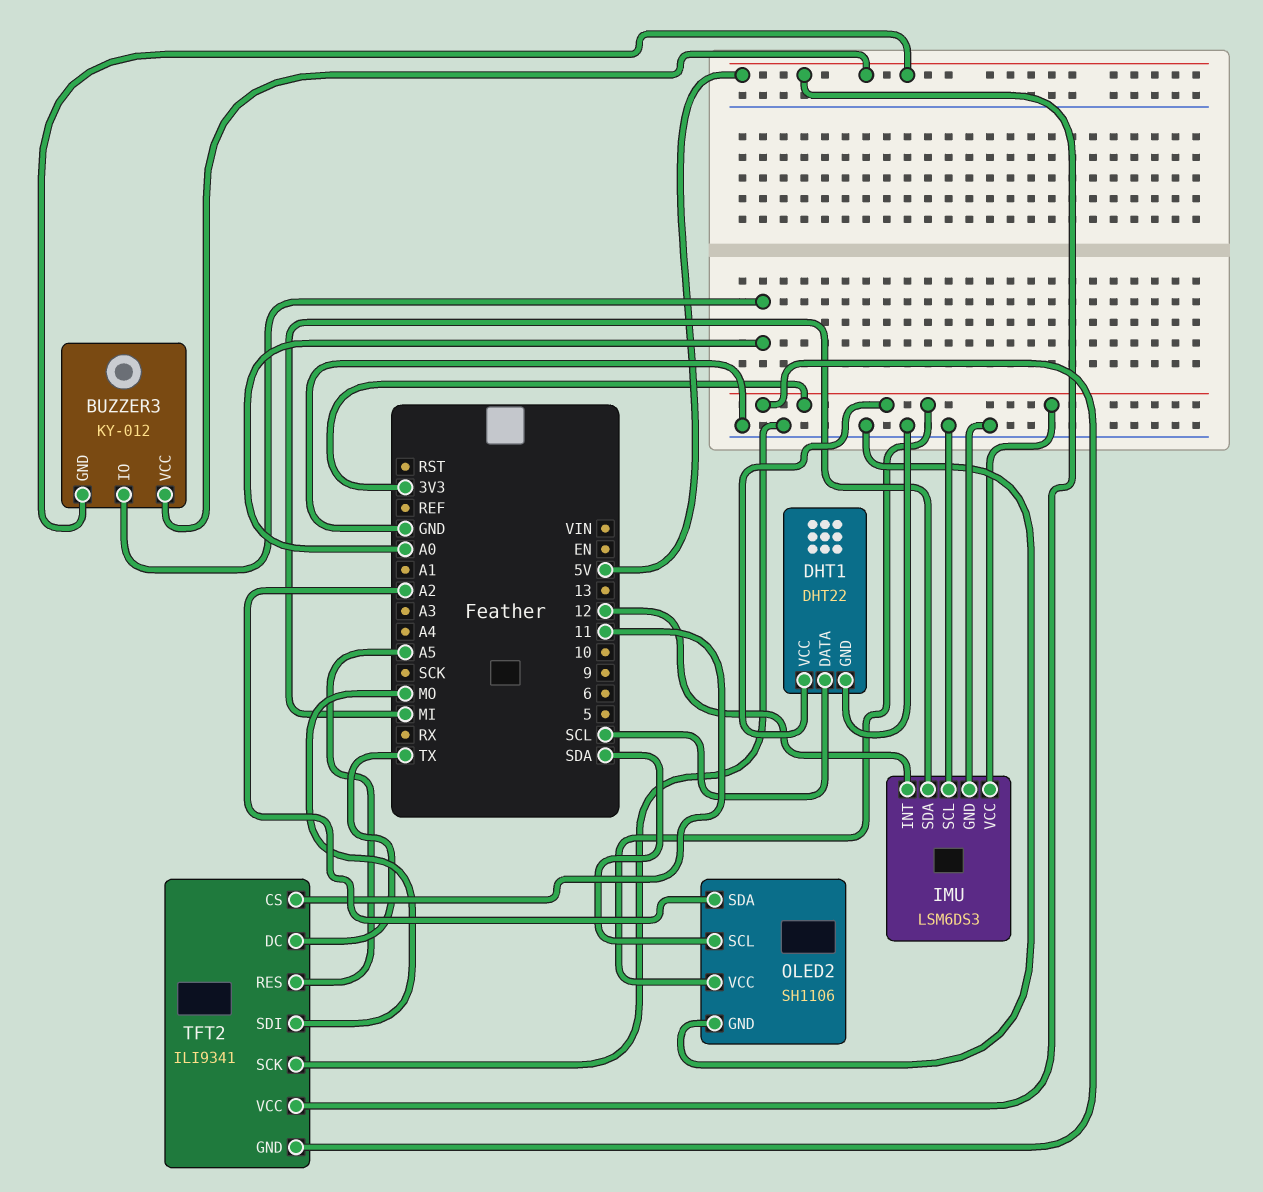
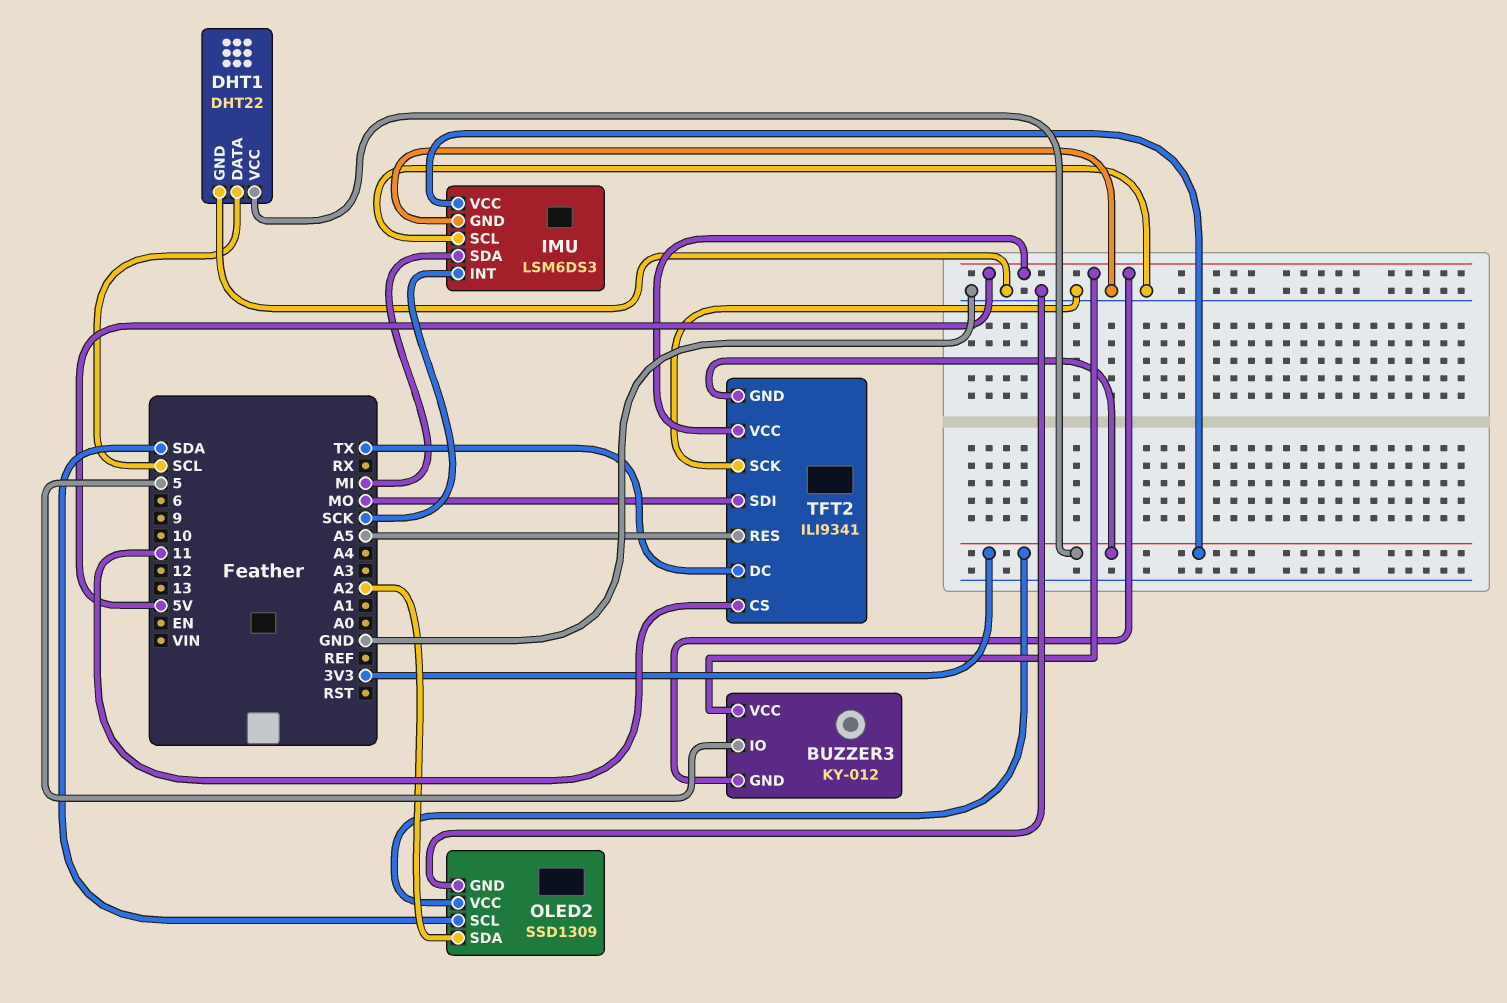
BUZZER3 pin IO: A0 -> 5
IMU pin INT: 12 -> SCK
OLED2: SH1106 -> SSD1309

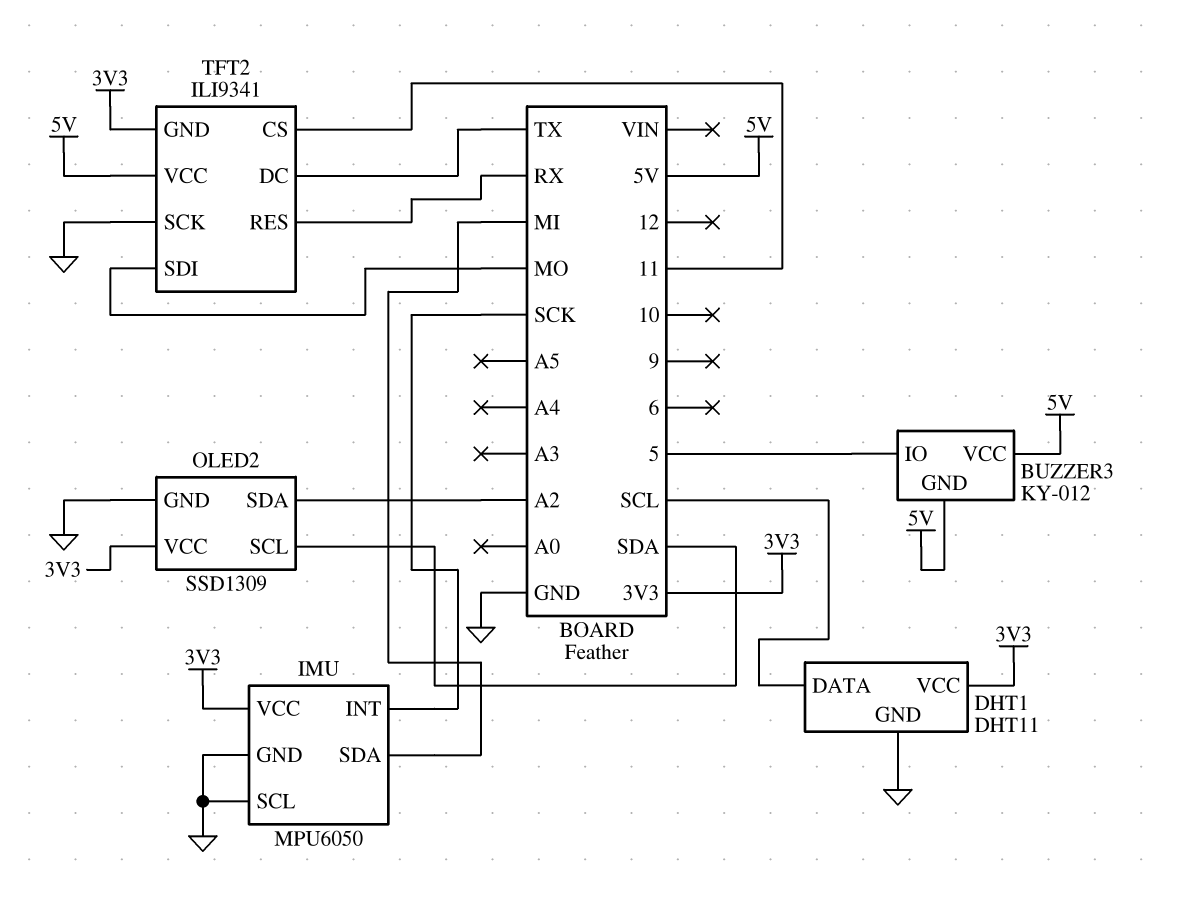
DHT1: DHT22 -> DHT11
IMU: LSM6DS3 -> MPU6050
TFT2 pin RES: A5 -> RX

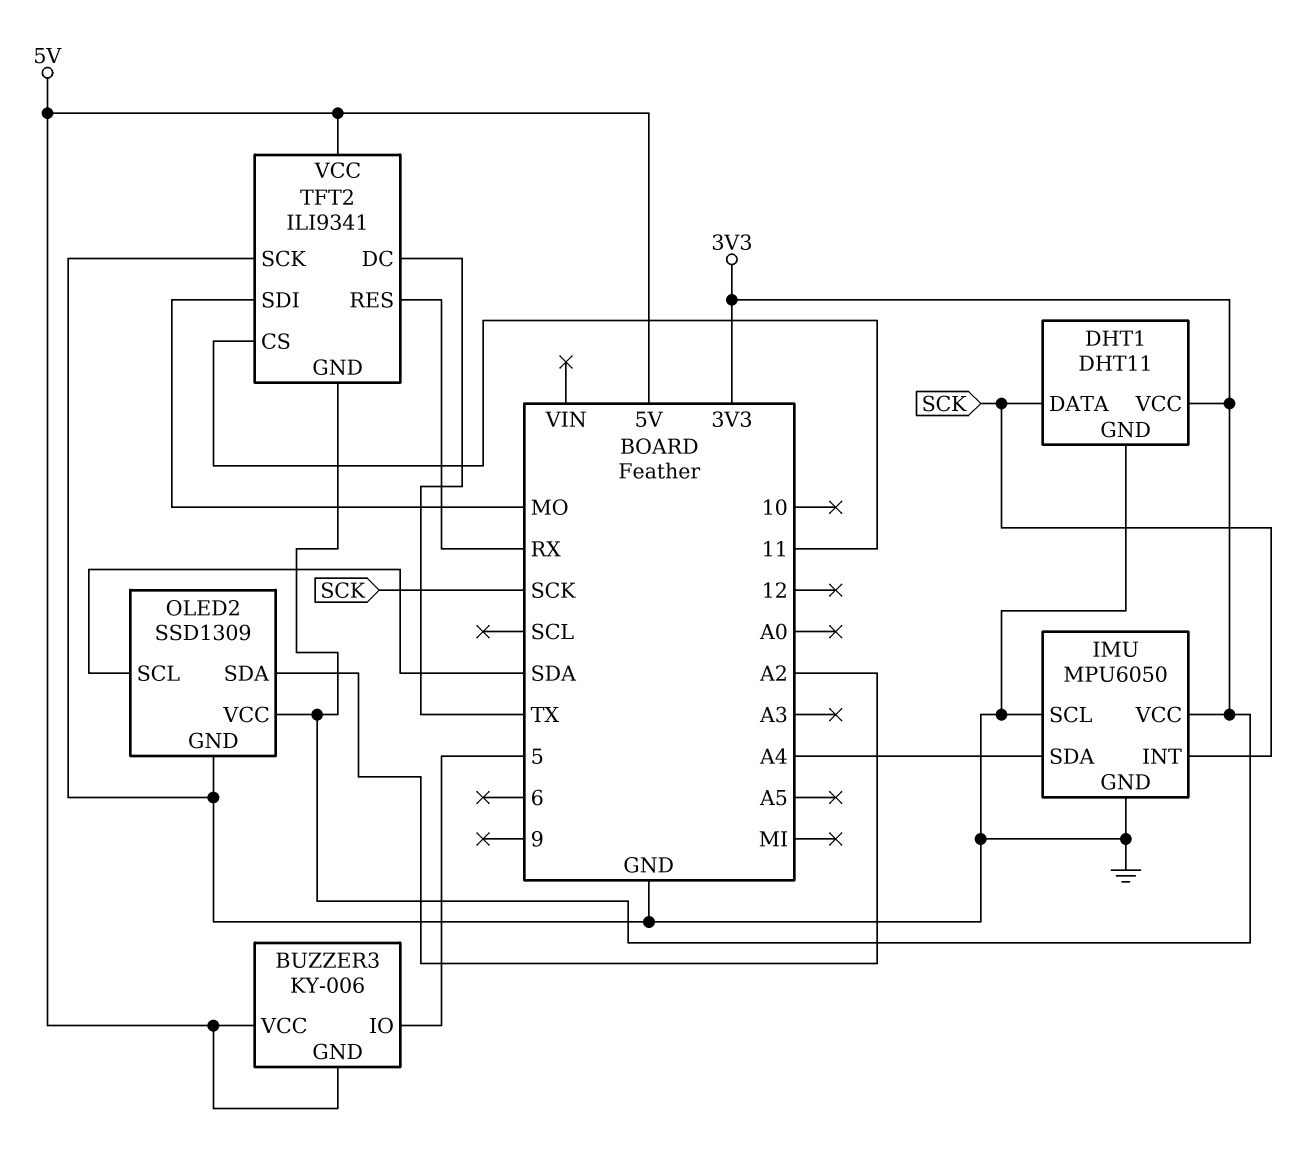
BUZZER3: KY-012 -> KY-006
DHT1 pin DATA: SCL -> SCK
IMU pin SDA: MI -> A4

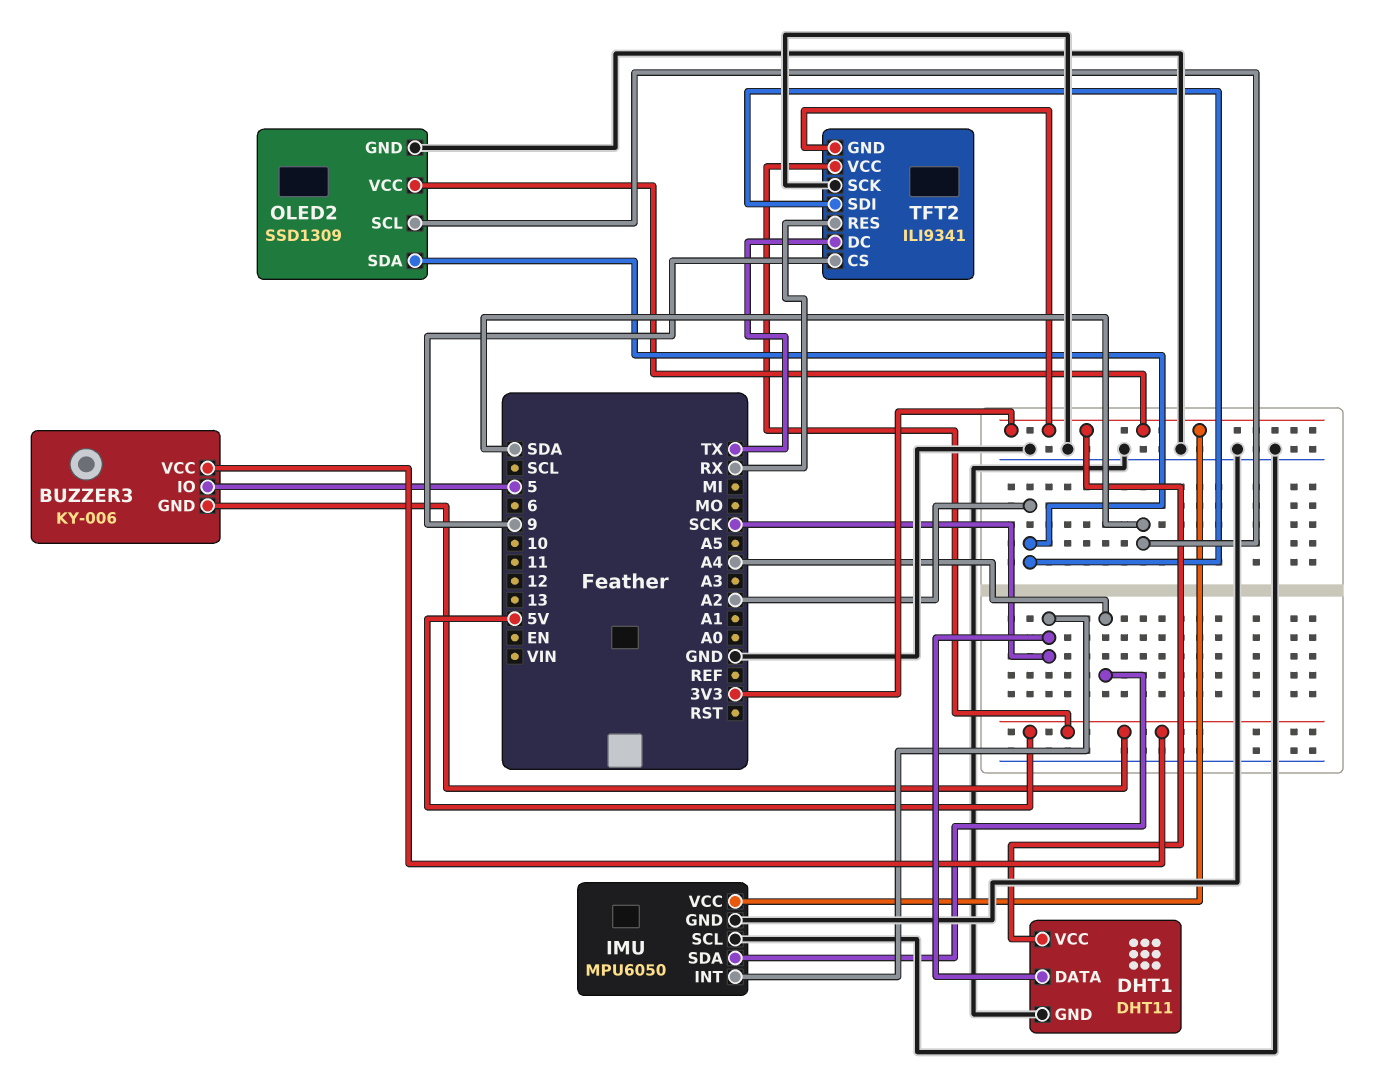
TFT2 pin CS: 11 -> 9
TFT2 pin SDI: MO -> A2

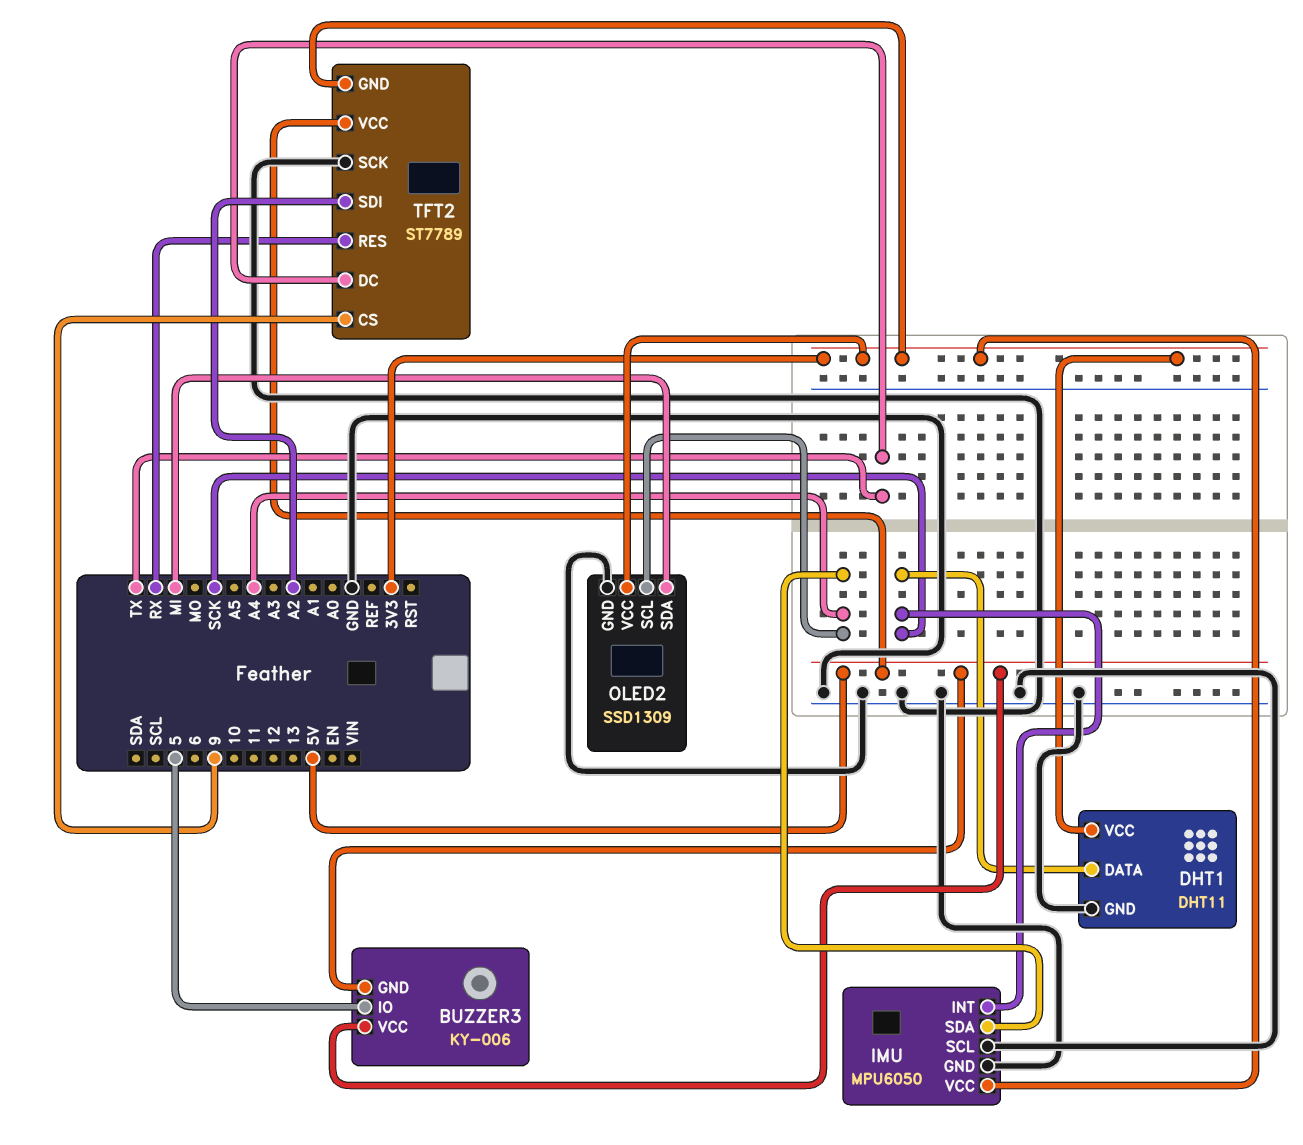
OLED2 pin SCL: SDA -> A4
OLED2 pin SDA: A2 -> MI
TFT2: ILI9341 -> ST7789

